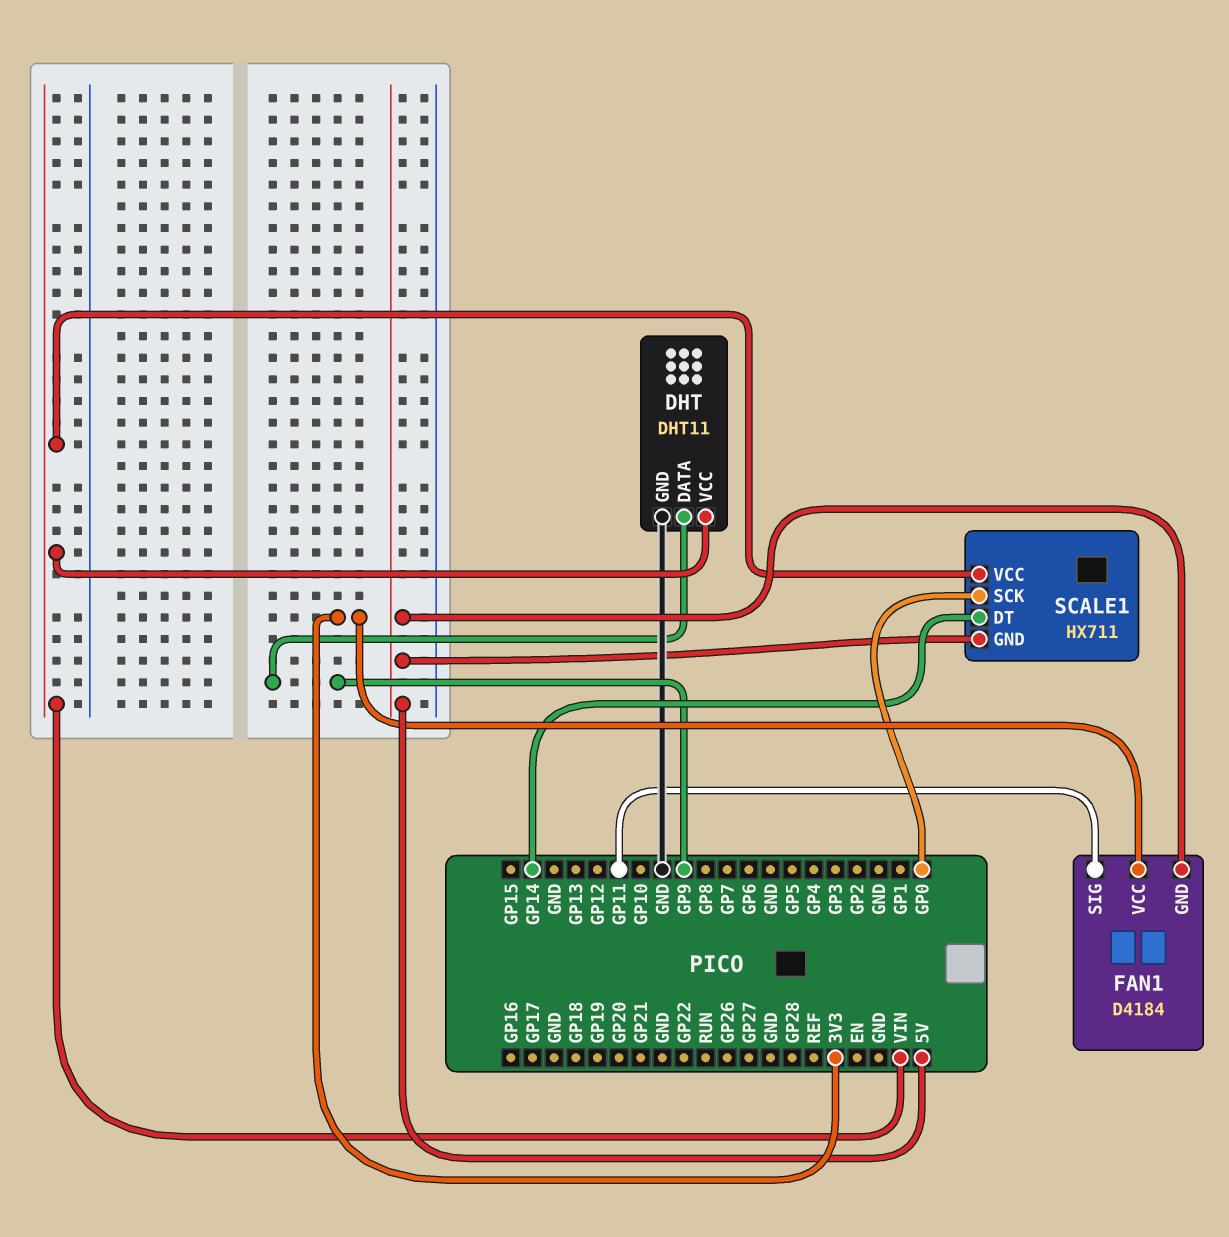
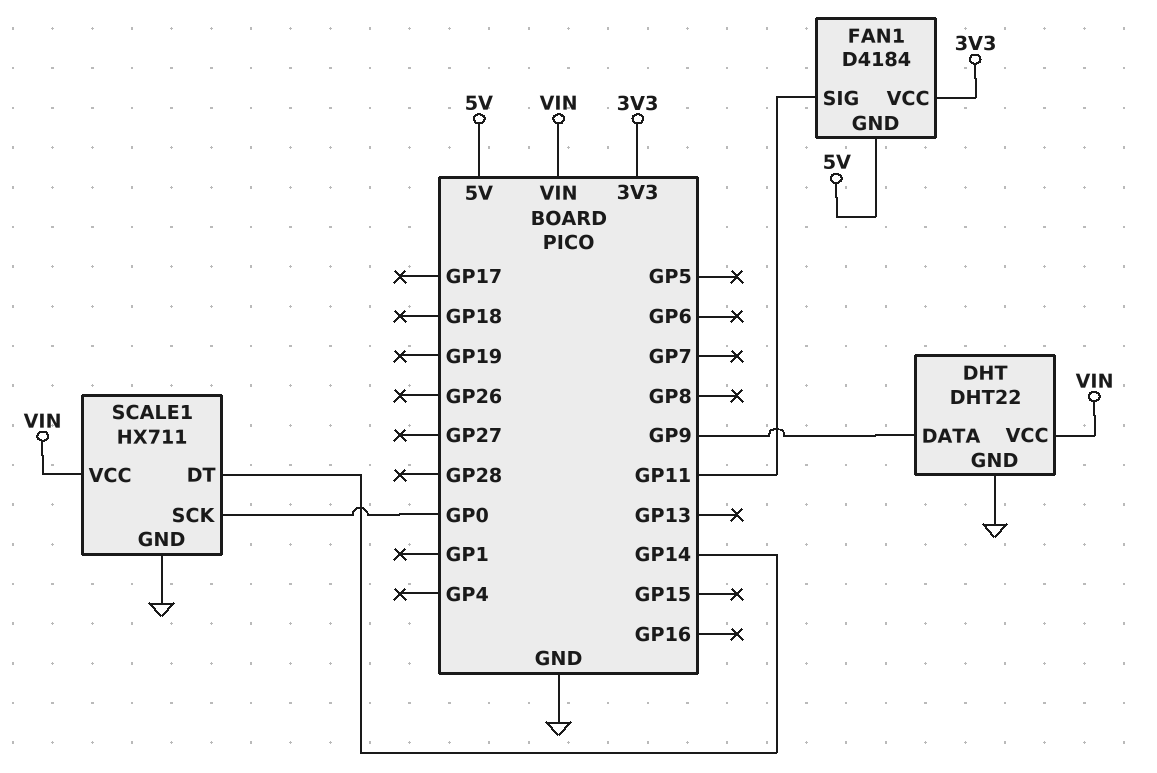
DHT: DHT11 -> DHT22
SCALE1 pin GND: 5V -> GND

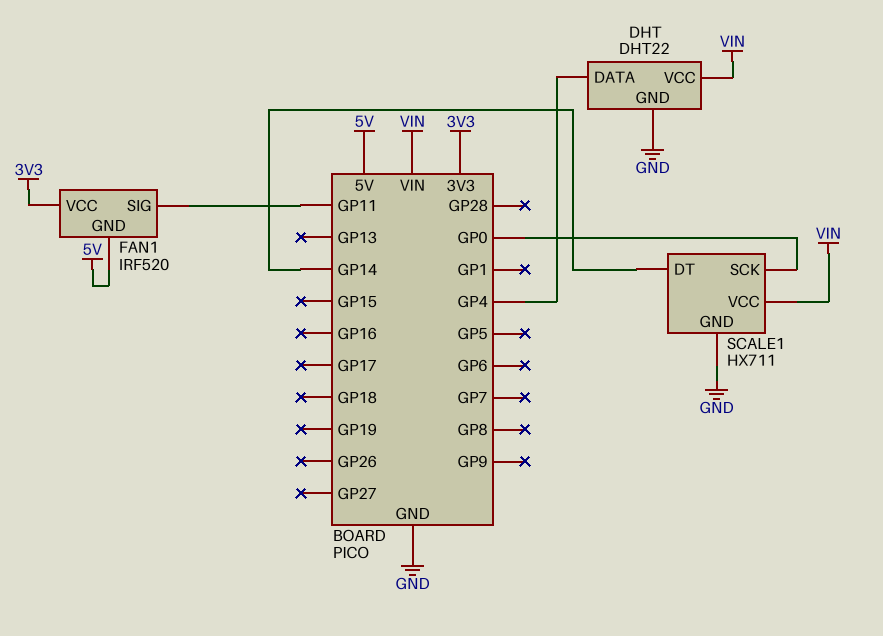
DHT pin DATA: GP9 -> GP4
FAN1: D4184 -> IRF520

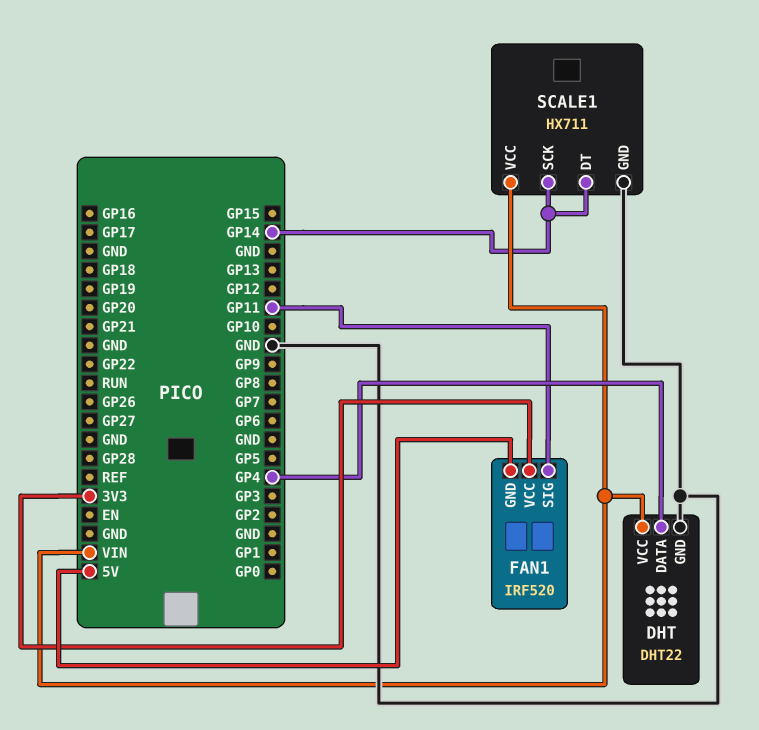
SCALE1 pin SCK: GP0 -> GP14

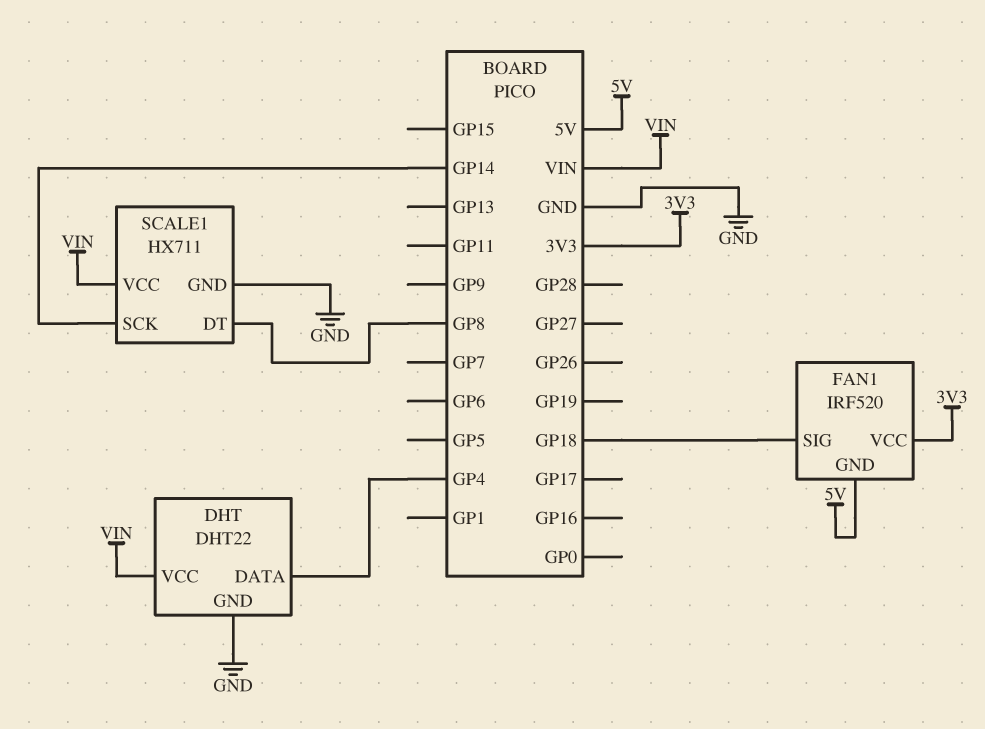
FAN1 pin SIG: GP11 -> GP18
SCALE1 pin DT: GP14 -> GP8

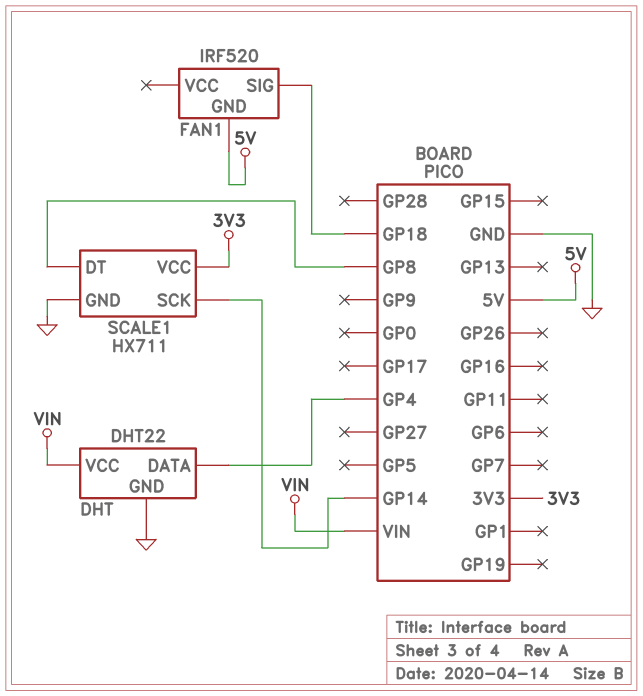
FAN1 pin VCC: 3V3 -> none
SCALE1 pin VCC: VIN -> 3V3

